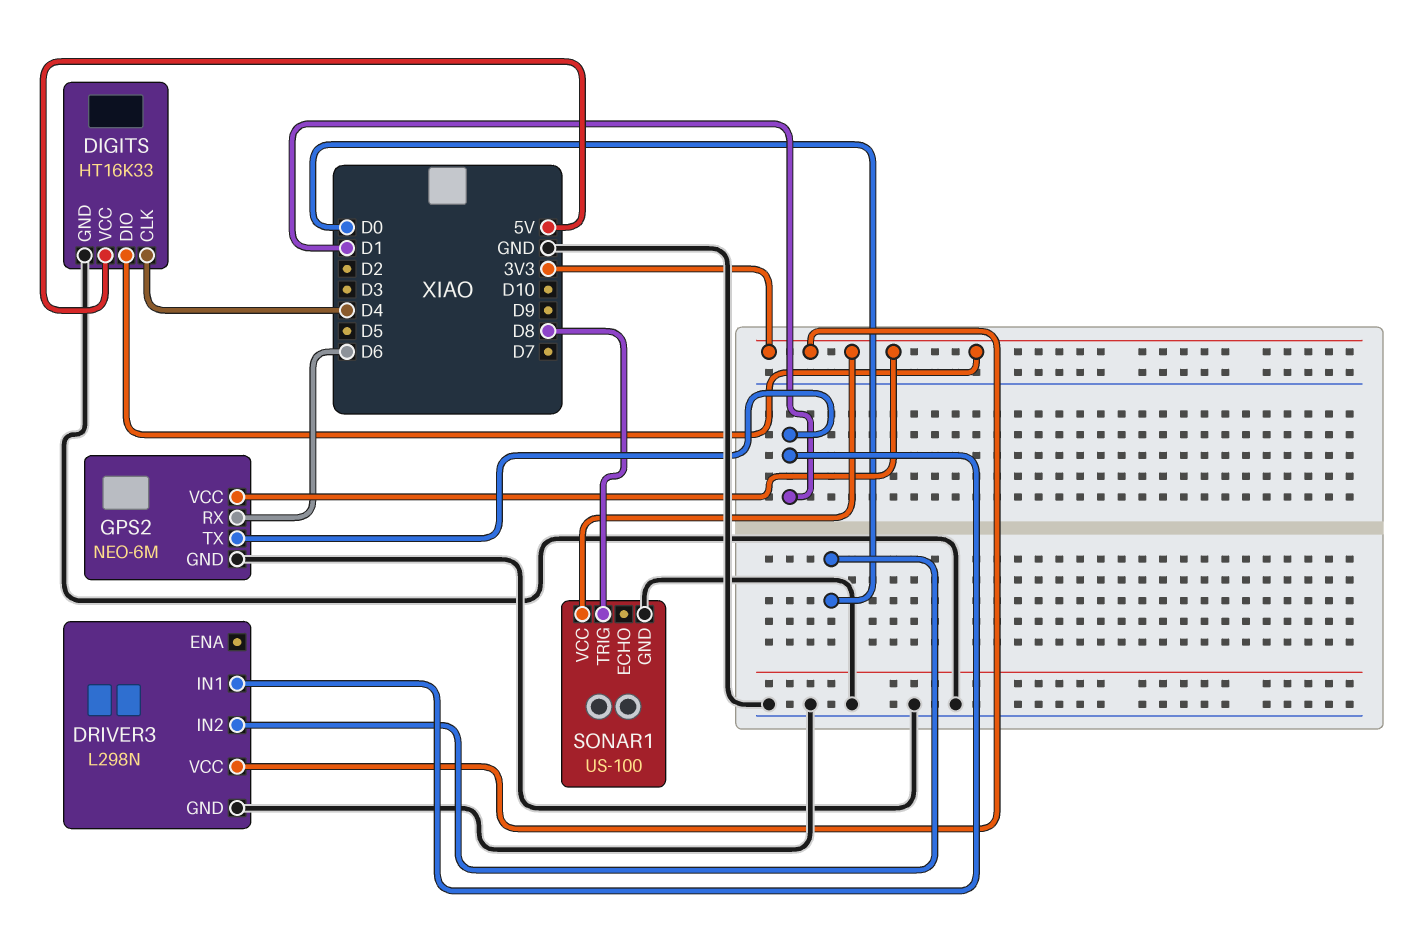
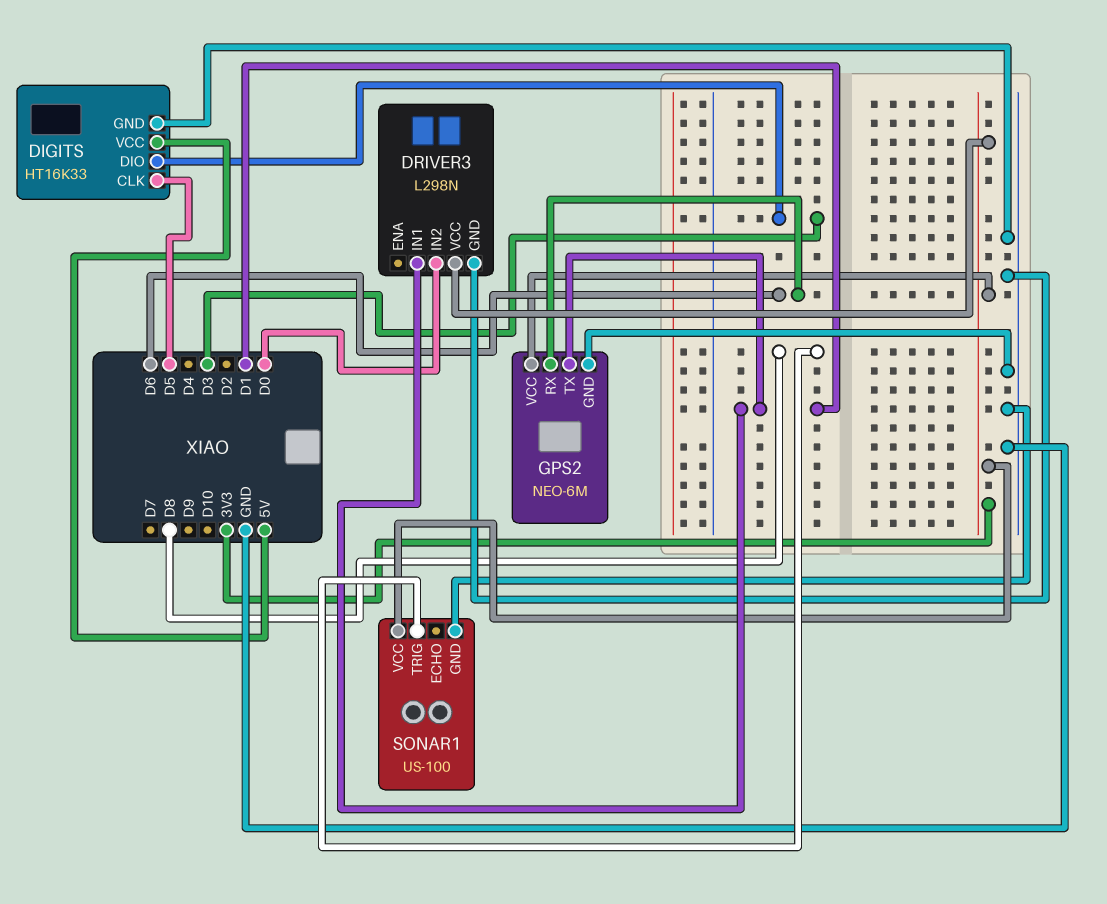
DIGITS pin CLK: D4 -> D5
DIGITS pin DIO: 3V3 -> D3

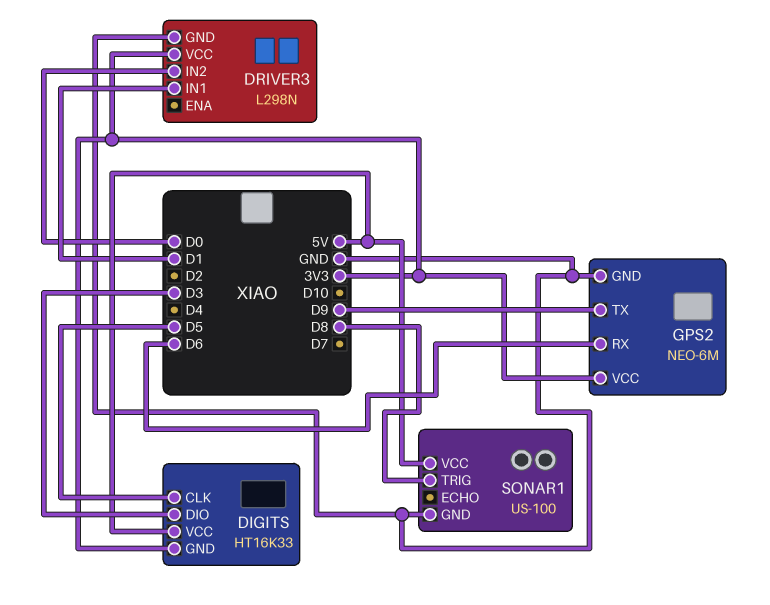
DIGITS pin GND: GND -> 3V3
GPS2 pin TX: D1 -> D9
SONAR1 pin VCC: 3V3 -> 5V

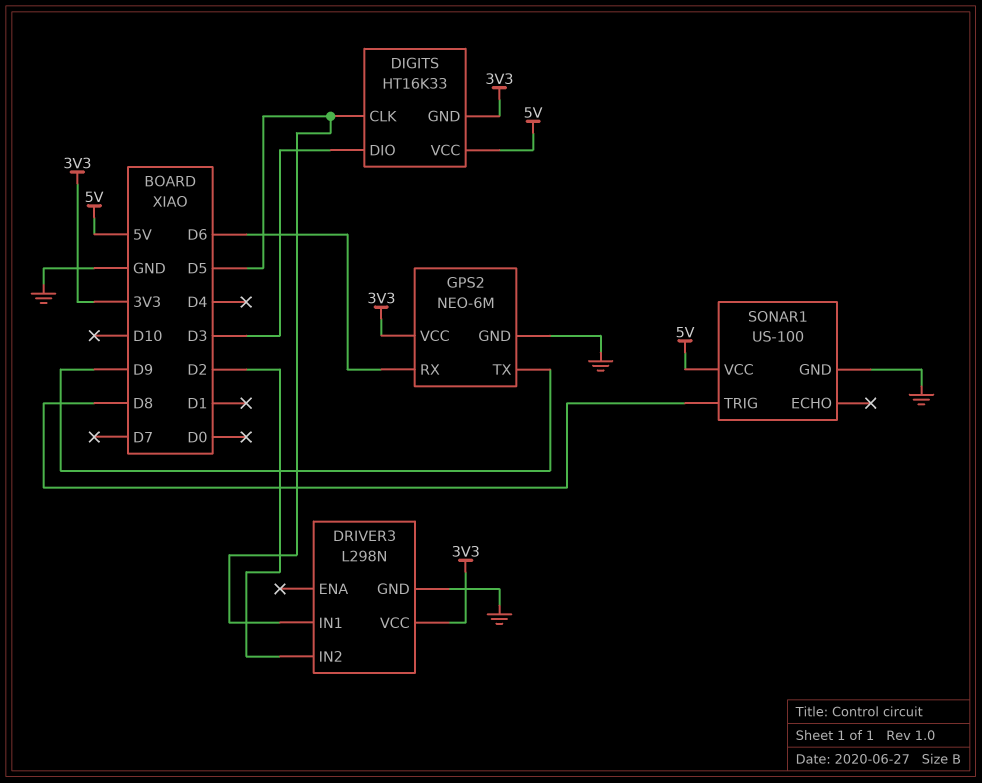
DRIVER3 pin IN1: D1 -> D5
DRIVER3 pin IN2: D0 -> D2

